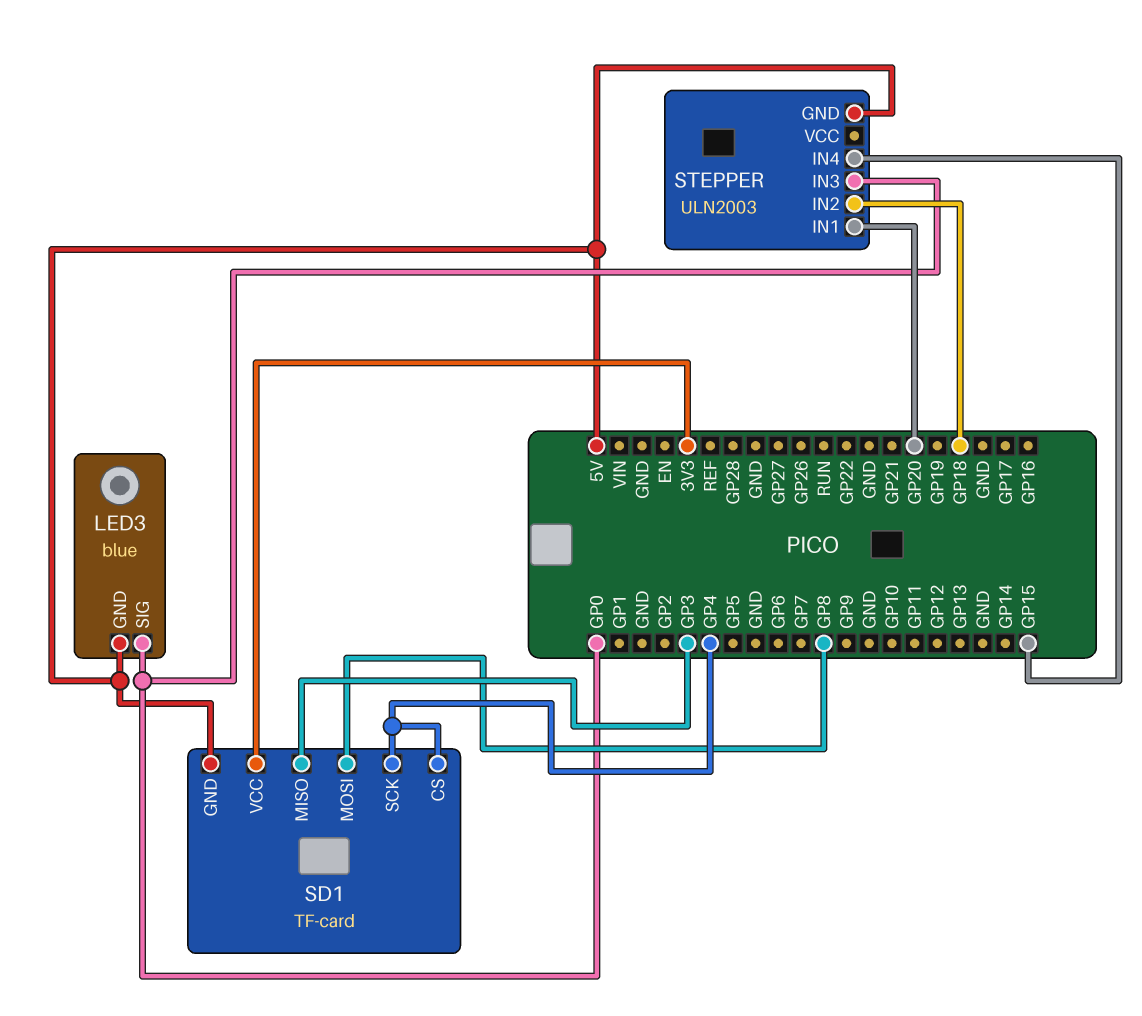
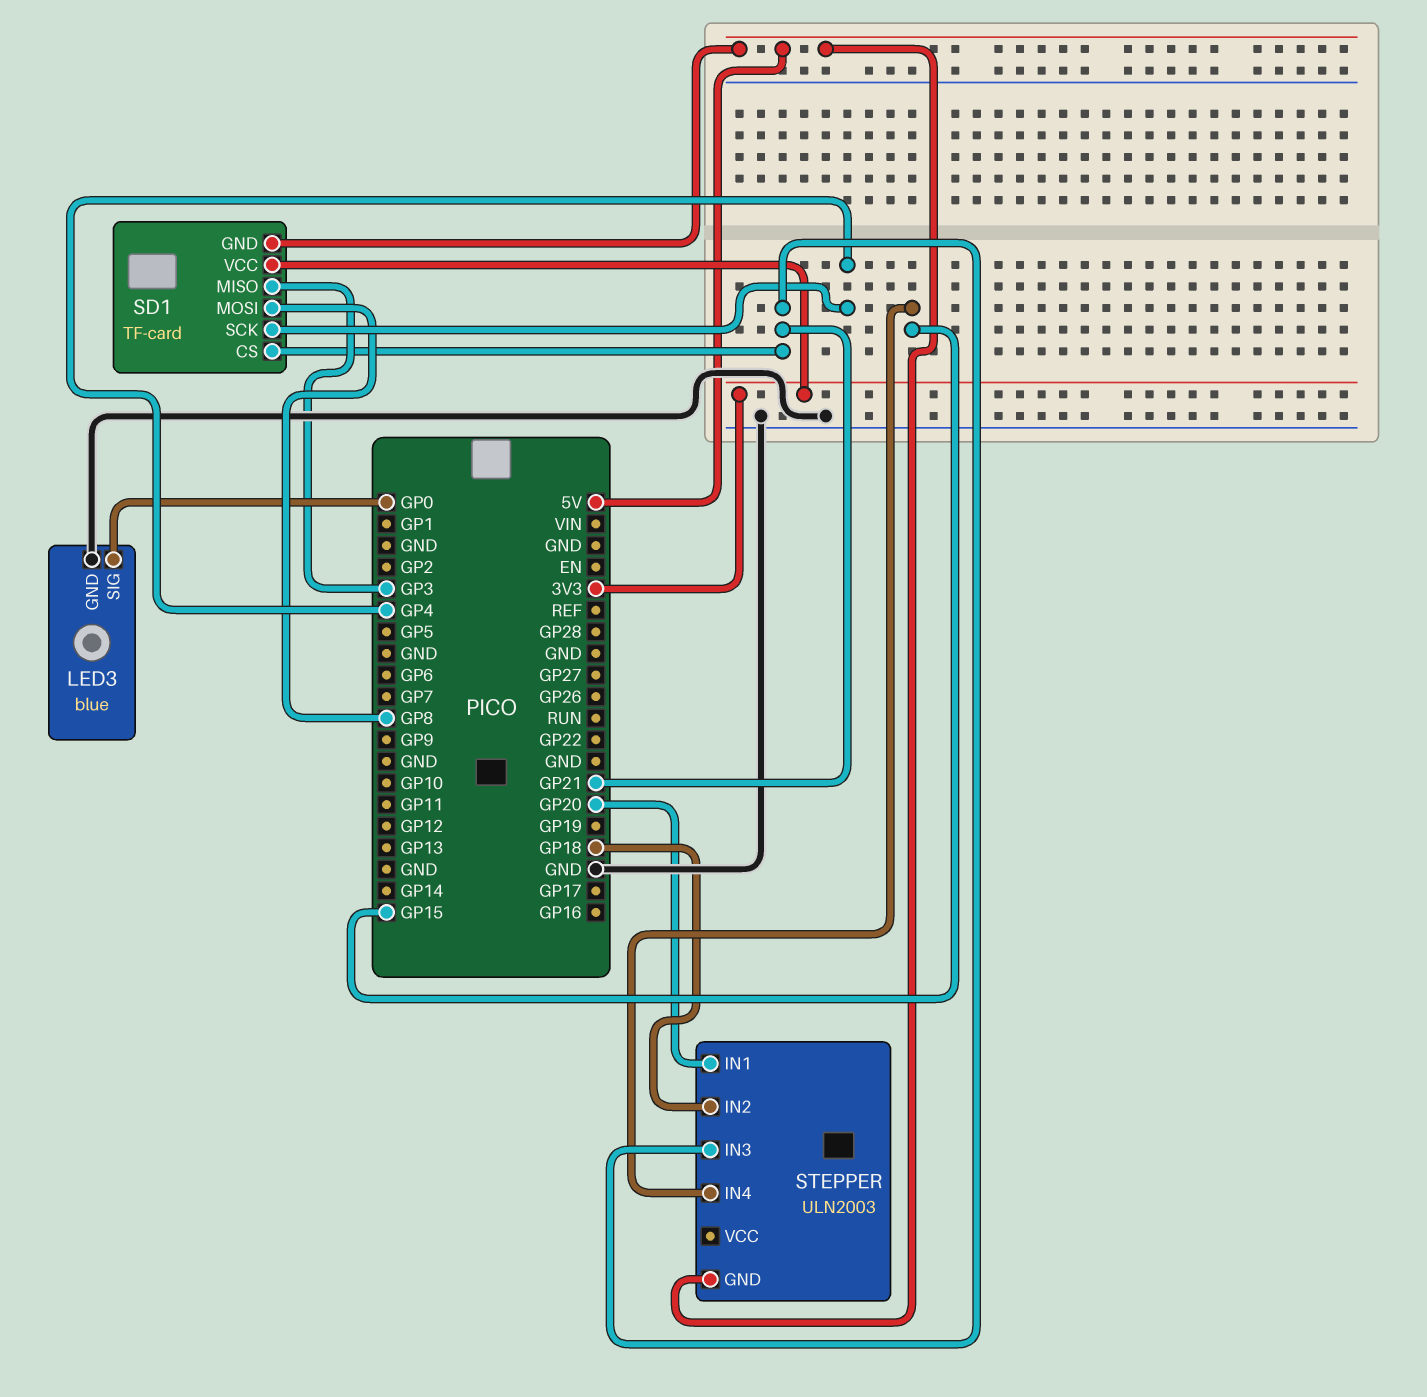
LED3 pin GND: 5V -> GND
SD1 pin CS: GP4 -> GP21
STEPPER pin IN3: GP0 -> GP21

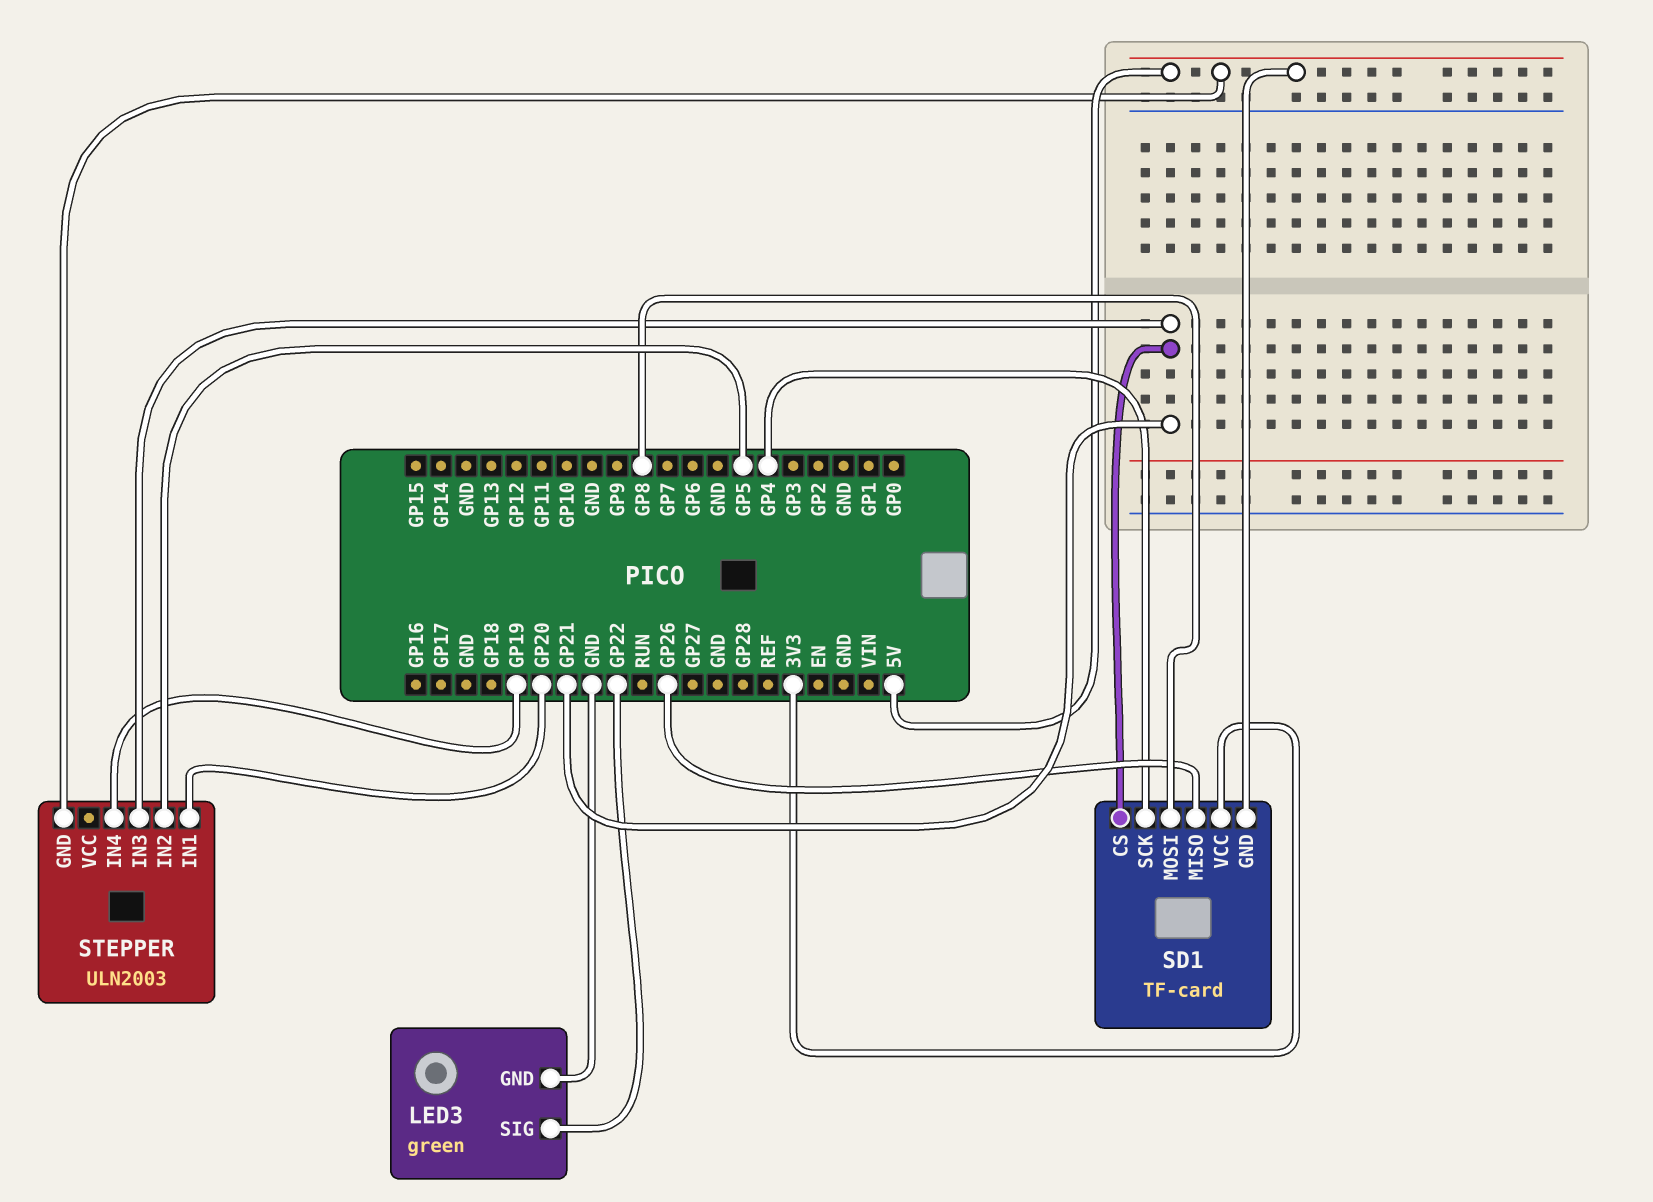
LED3: blue -> green
LED3 pin SIG: GP0 -> GP22
SD1 pin MISO: GP3 -> GP26
STEPPER pin IN2: GP18 -> GP5
STEPPER pin IN4: GP15 -> GP19

